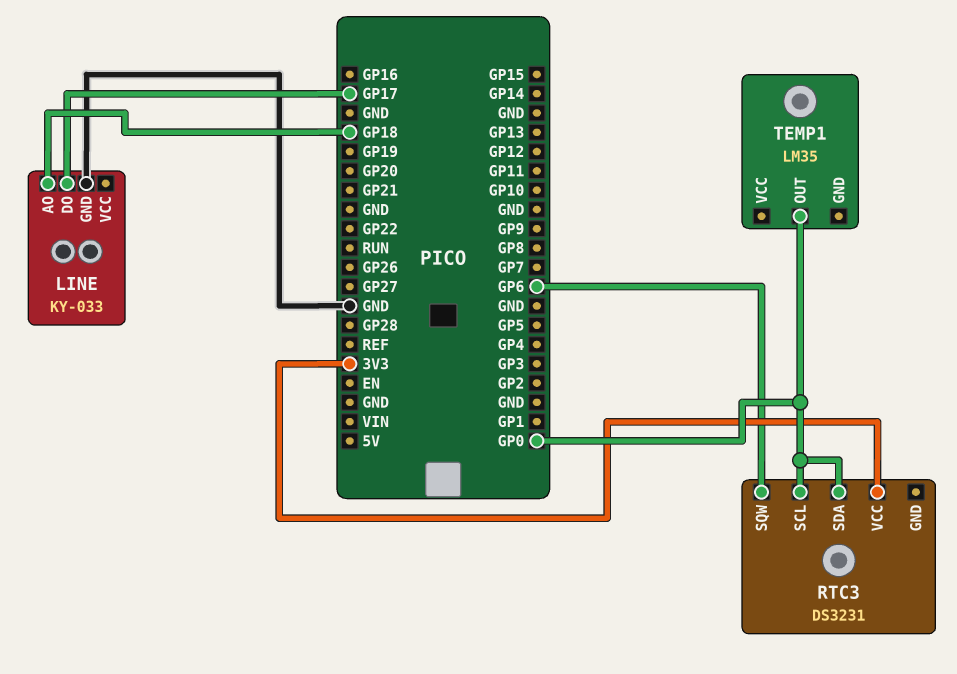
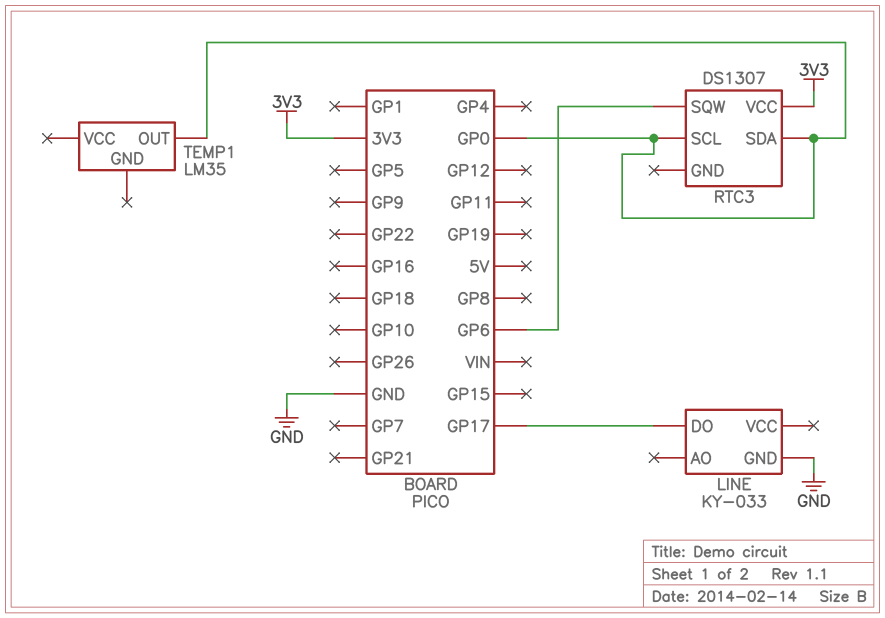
LINE pin AO: GP18 -> none
RTC3: DS3231 -> DS1307

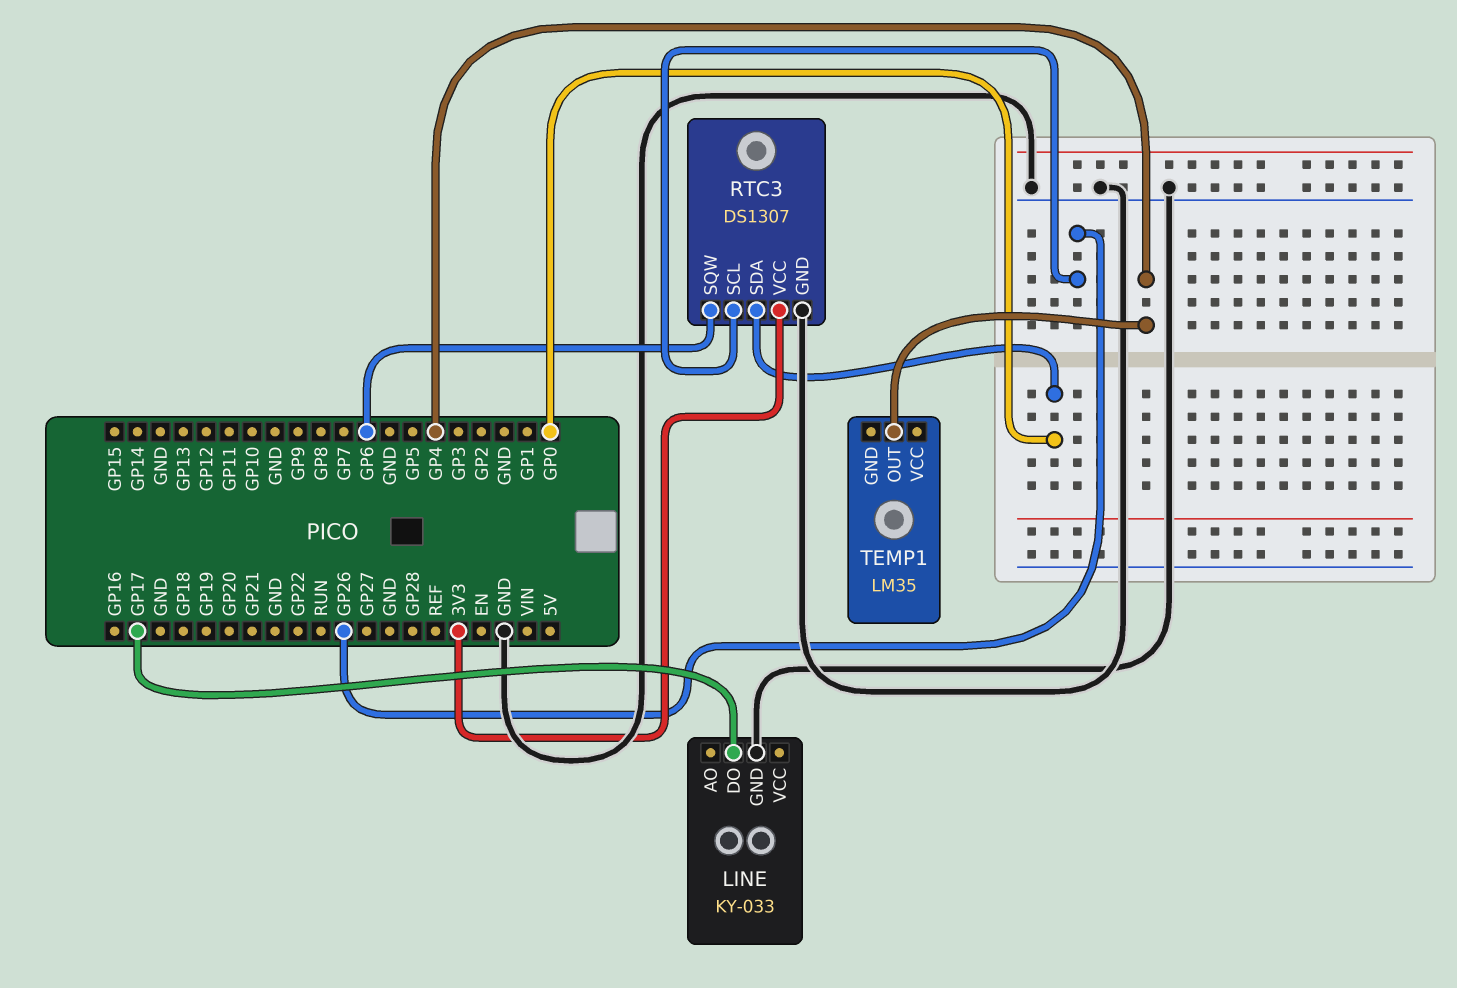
RTC3 pin GND: none -> GND
RTC3 pin SCL: GP0 -> GP26
TEMP1 pin OUT: GP0 -> GP4

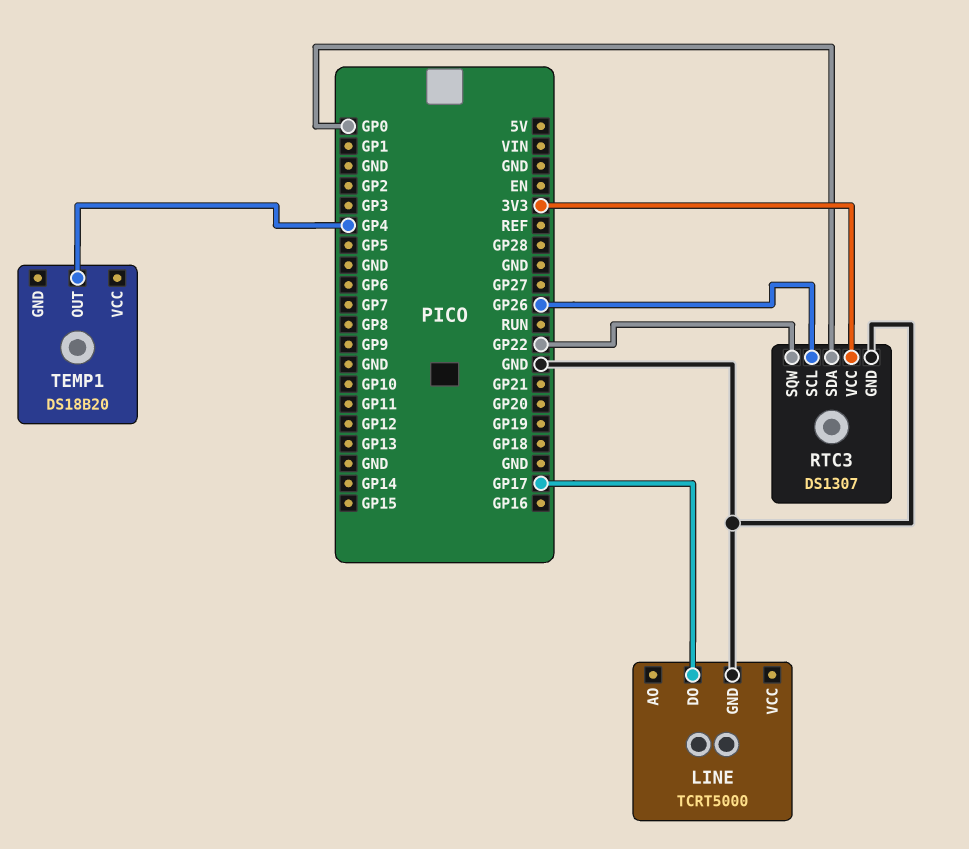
LINE: KY-033 -> TCRT5000
RTC3 pin SQW: GP6 -> GP22
TEMP1: LM35 -> DS18B20

